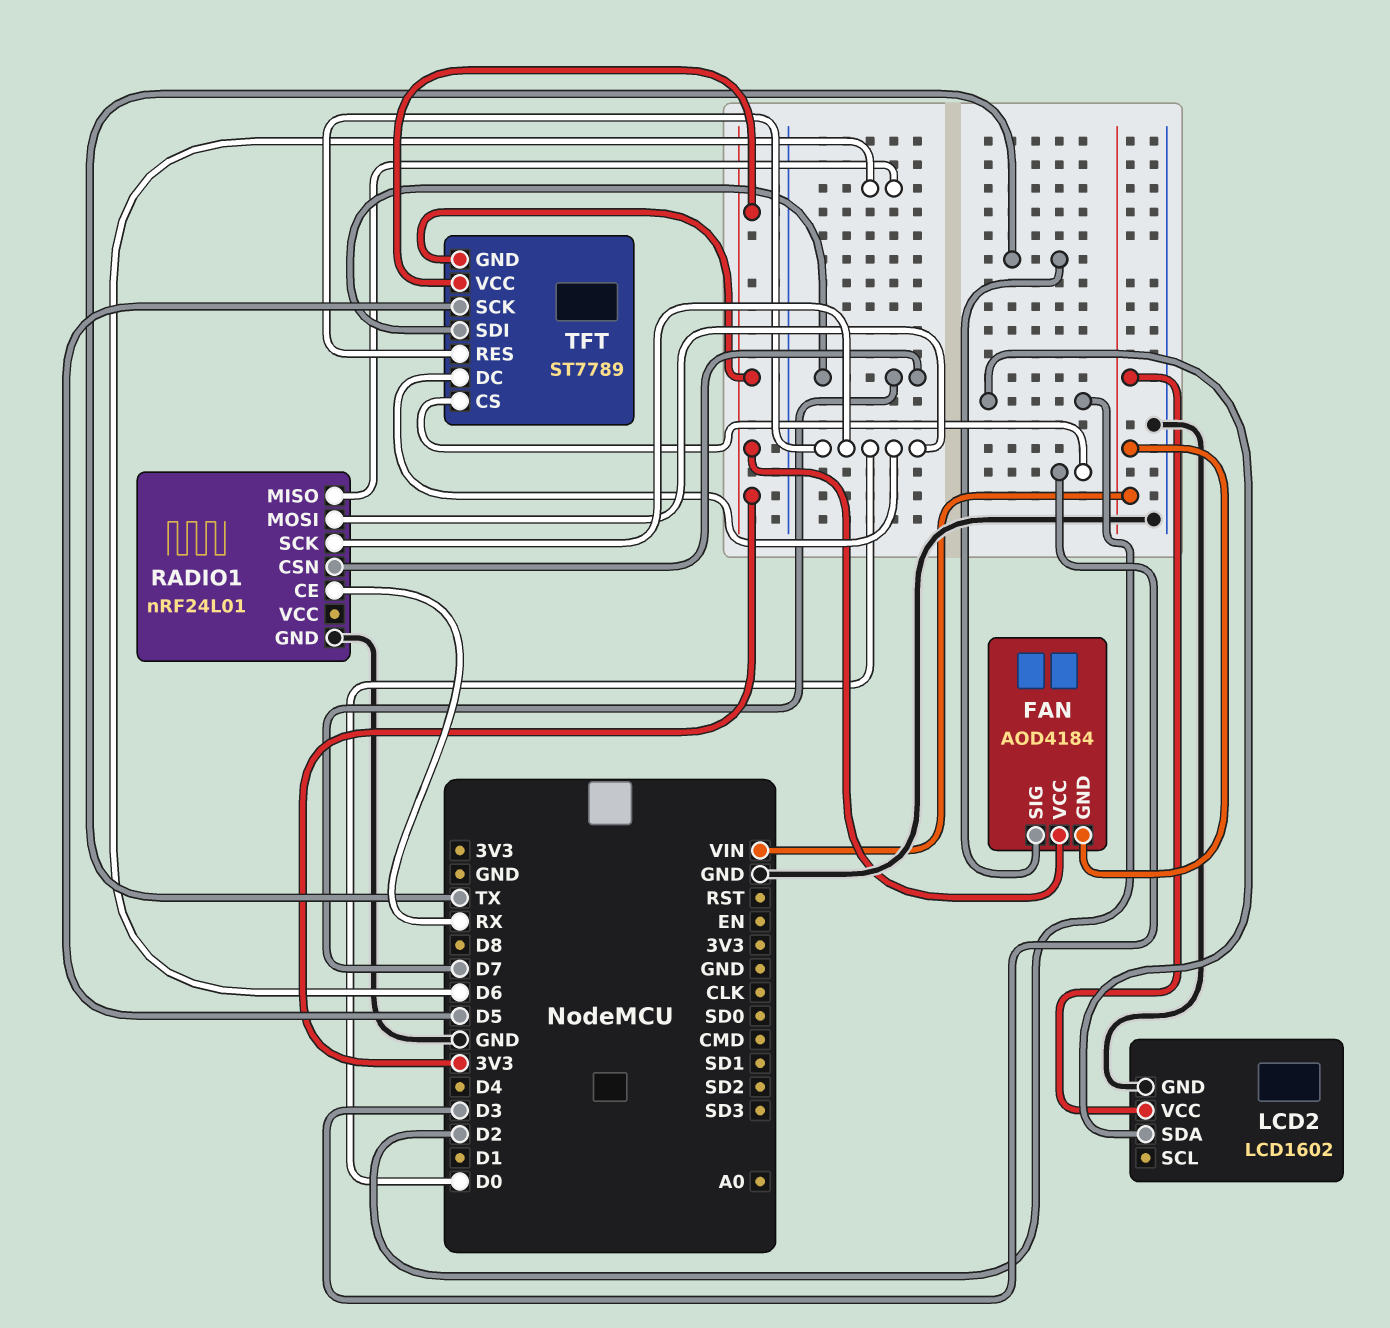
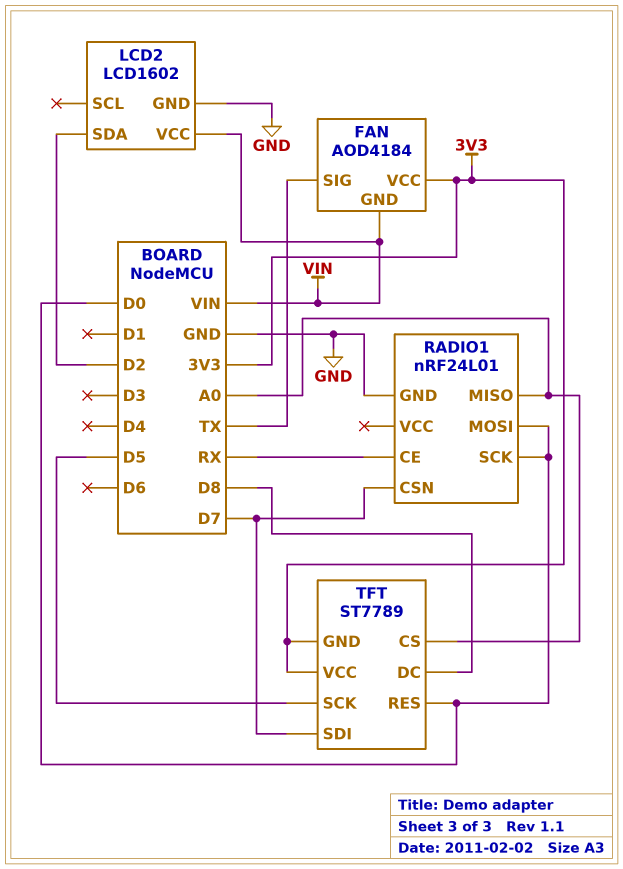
RADIO1 pin MISO: D6 -> A0
TFT pin CS: D3 -> A0
TFT pin DC: D0 -> D8

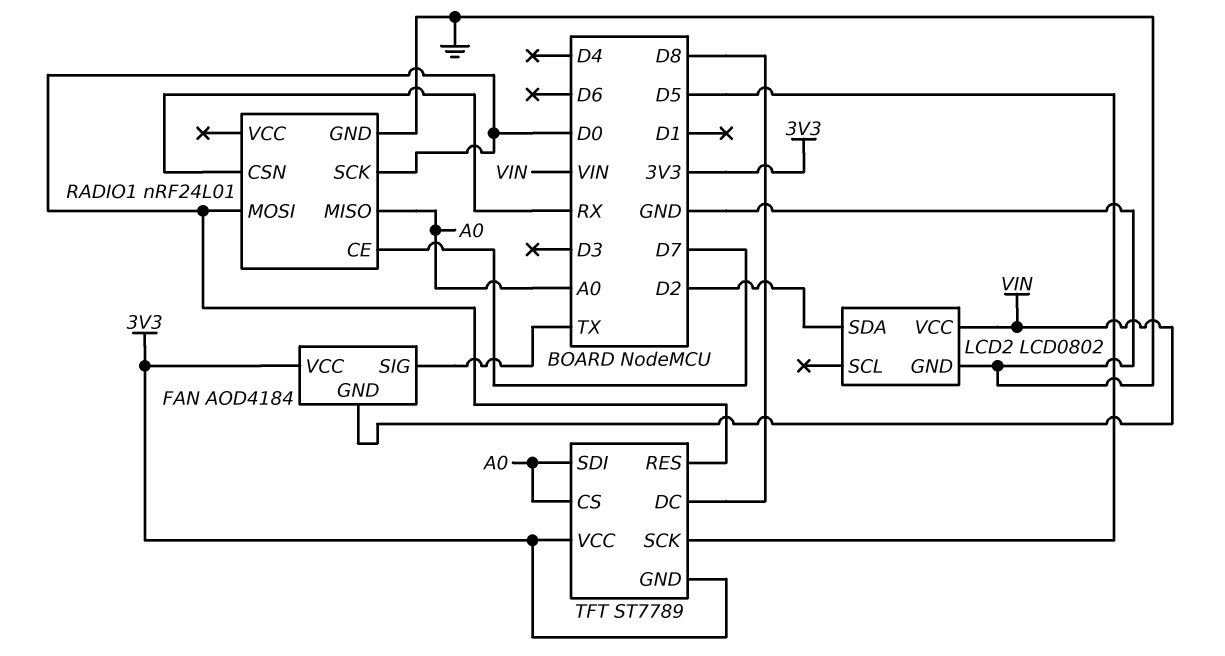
LCD2: LCD1602 -> LCD0802
RADIO1 pin CE: RX -> D7
RADIO1 pin CSN: D7 -> RX
TFT pin SDI: D7 -> A0

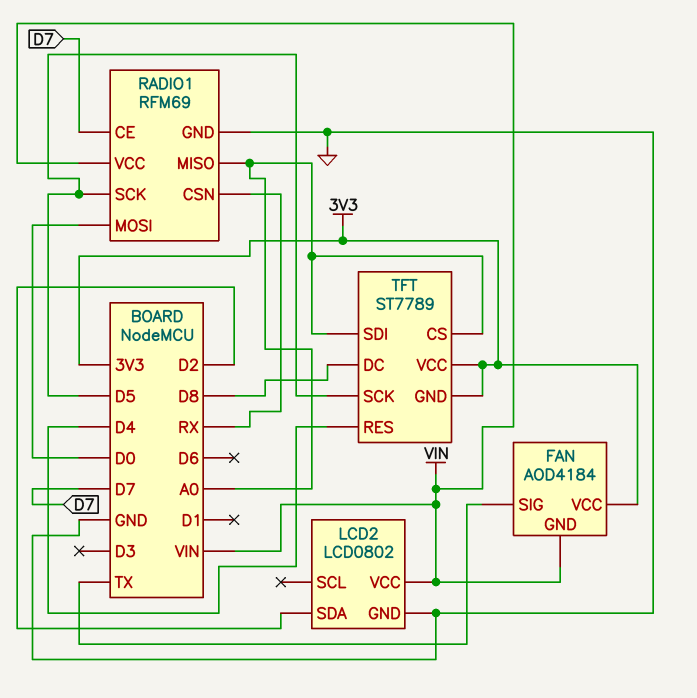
RADIO1: nRF24L01 -> RFM69
RADIO1 pin SCK: D0 -> D5
RADIO1 pin VCC: none -> VIN
TFT pin RES: D0 -> D4

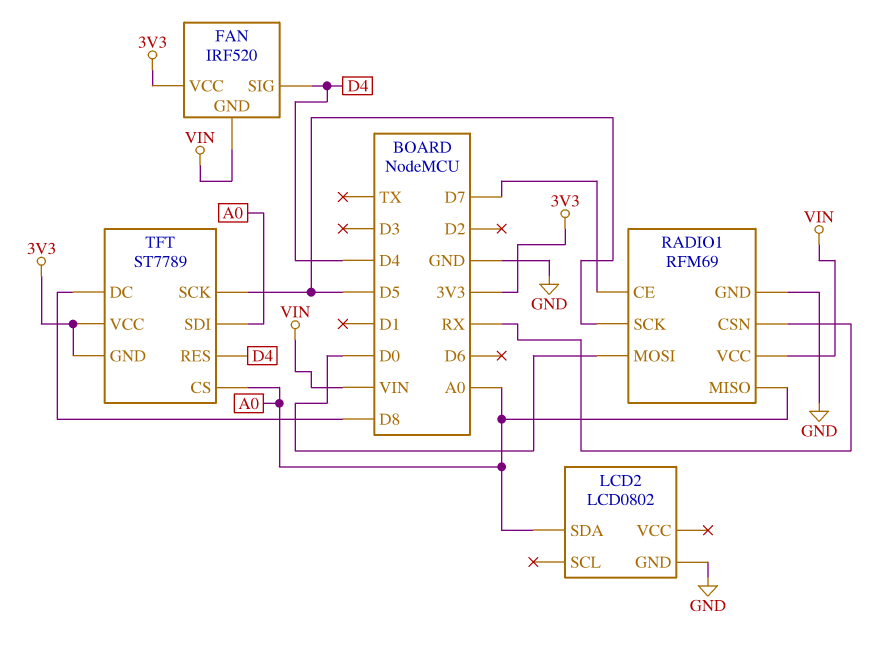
FAN: AOD4184 -> IRF520
FAN pin SIG: TX -> D4
LCD2 pin SDA: D2 -> A0
LCD2 pin VCC: VIN -> none

